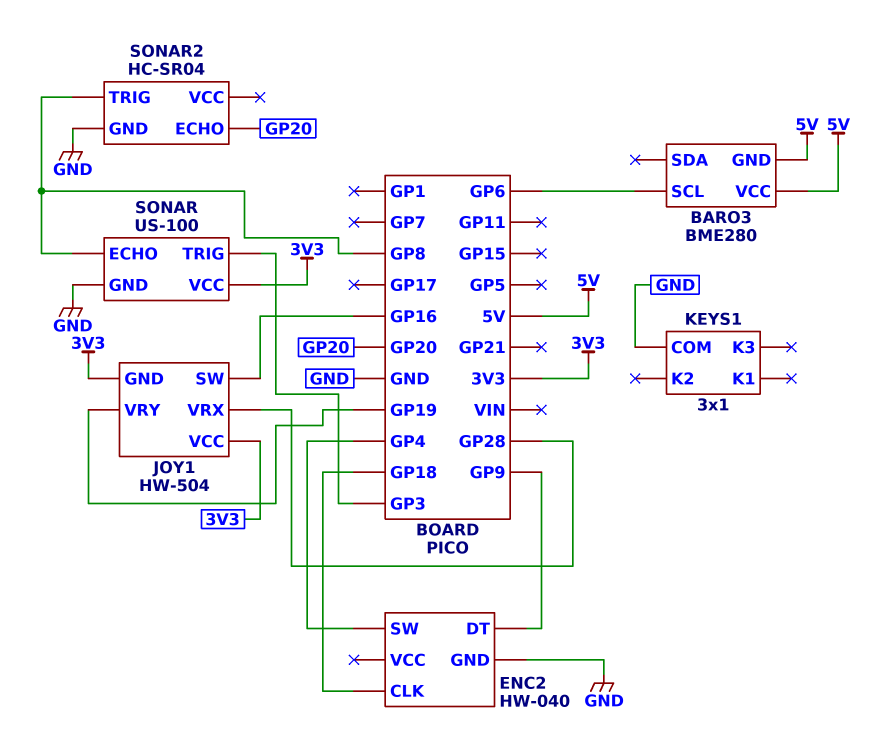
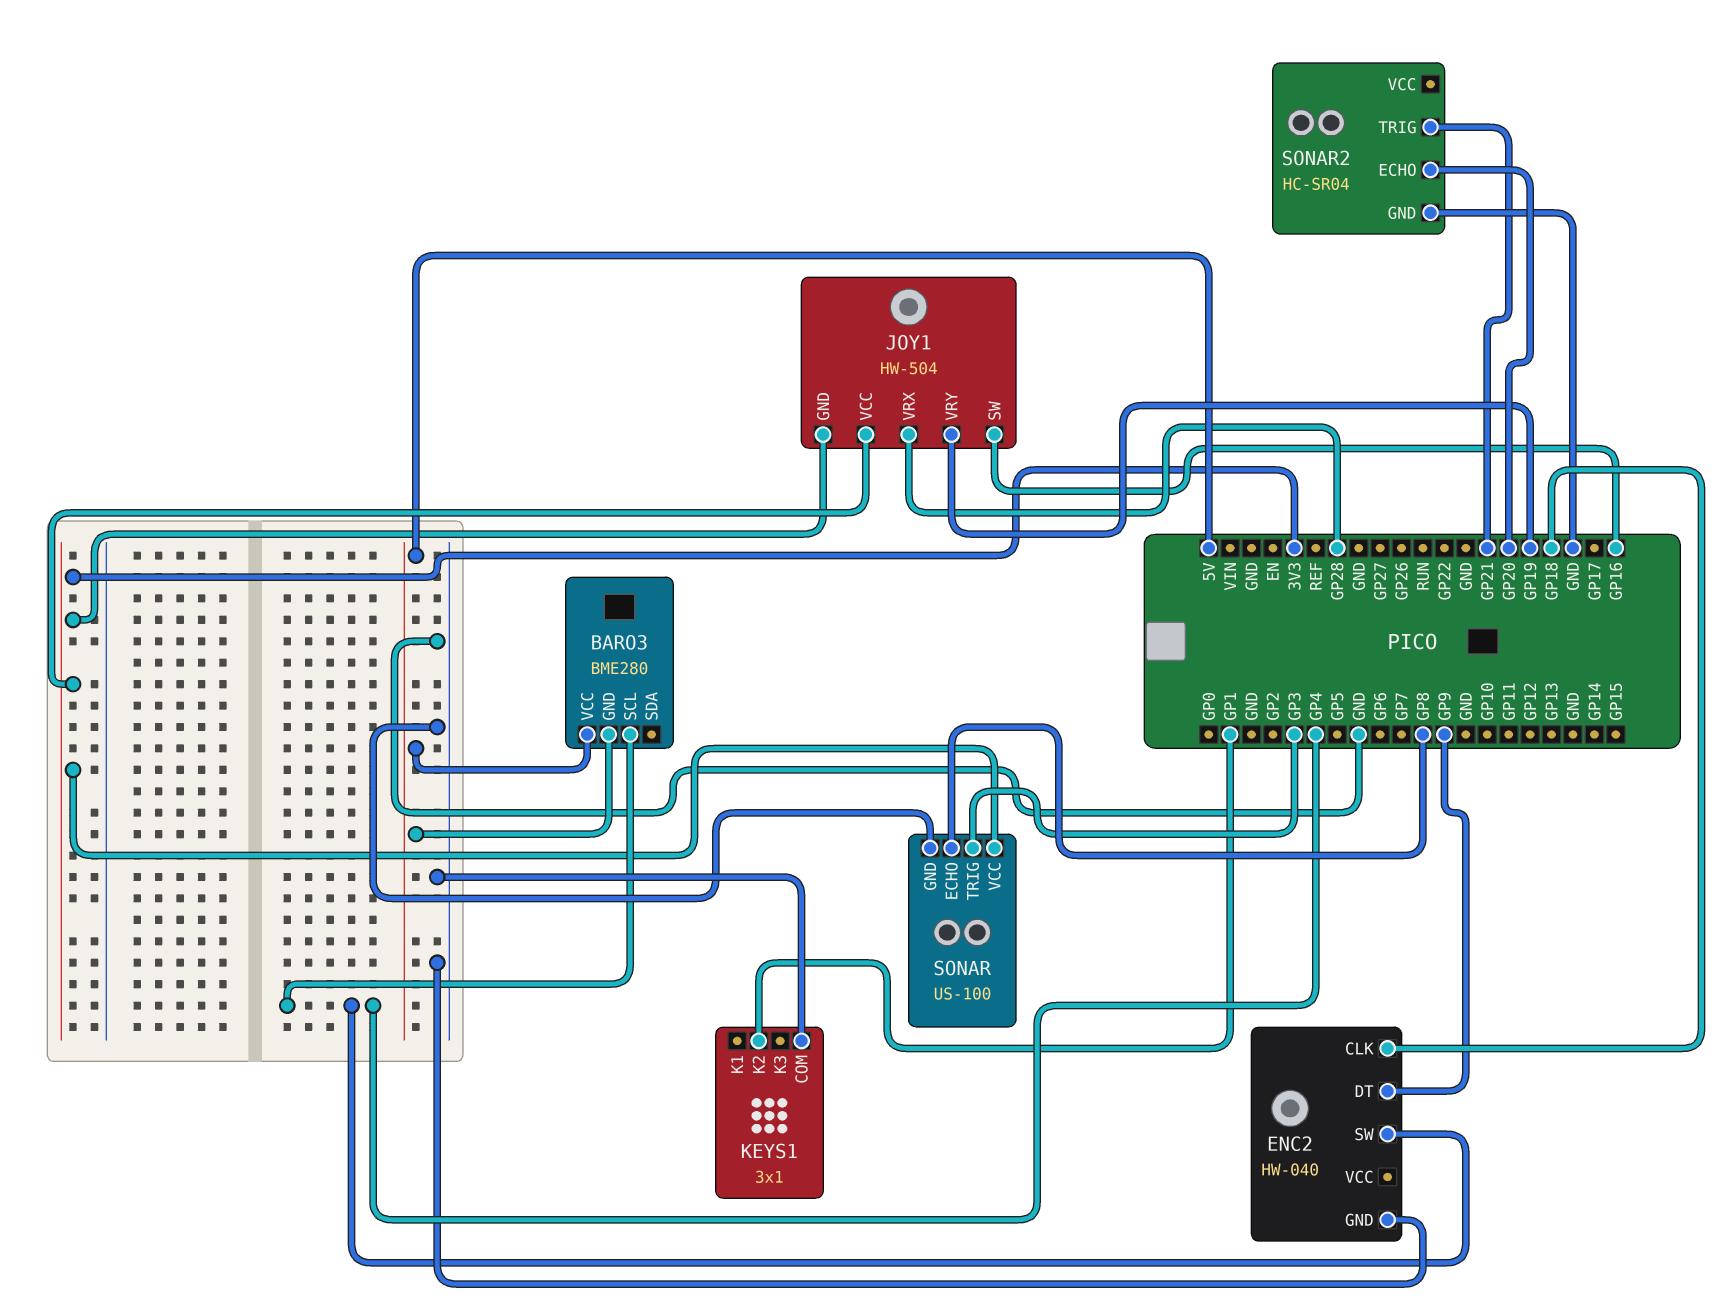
BARO3 pin SCL: GP6 -> GP4
KEYS1 pin K2: none -> GP1
SONAR2 pin TRIG: GP8 -> GP21

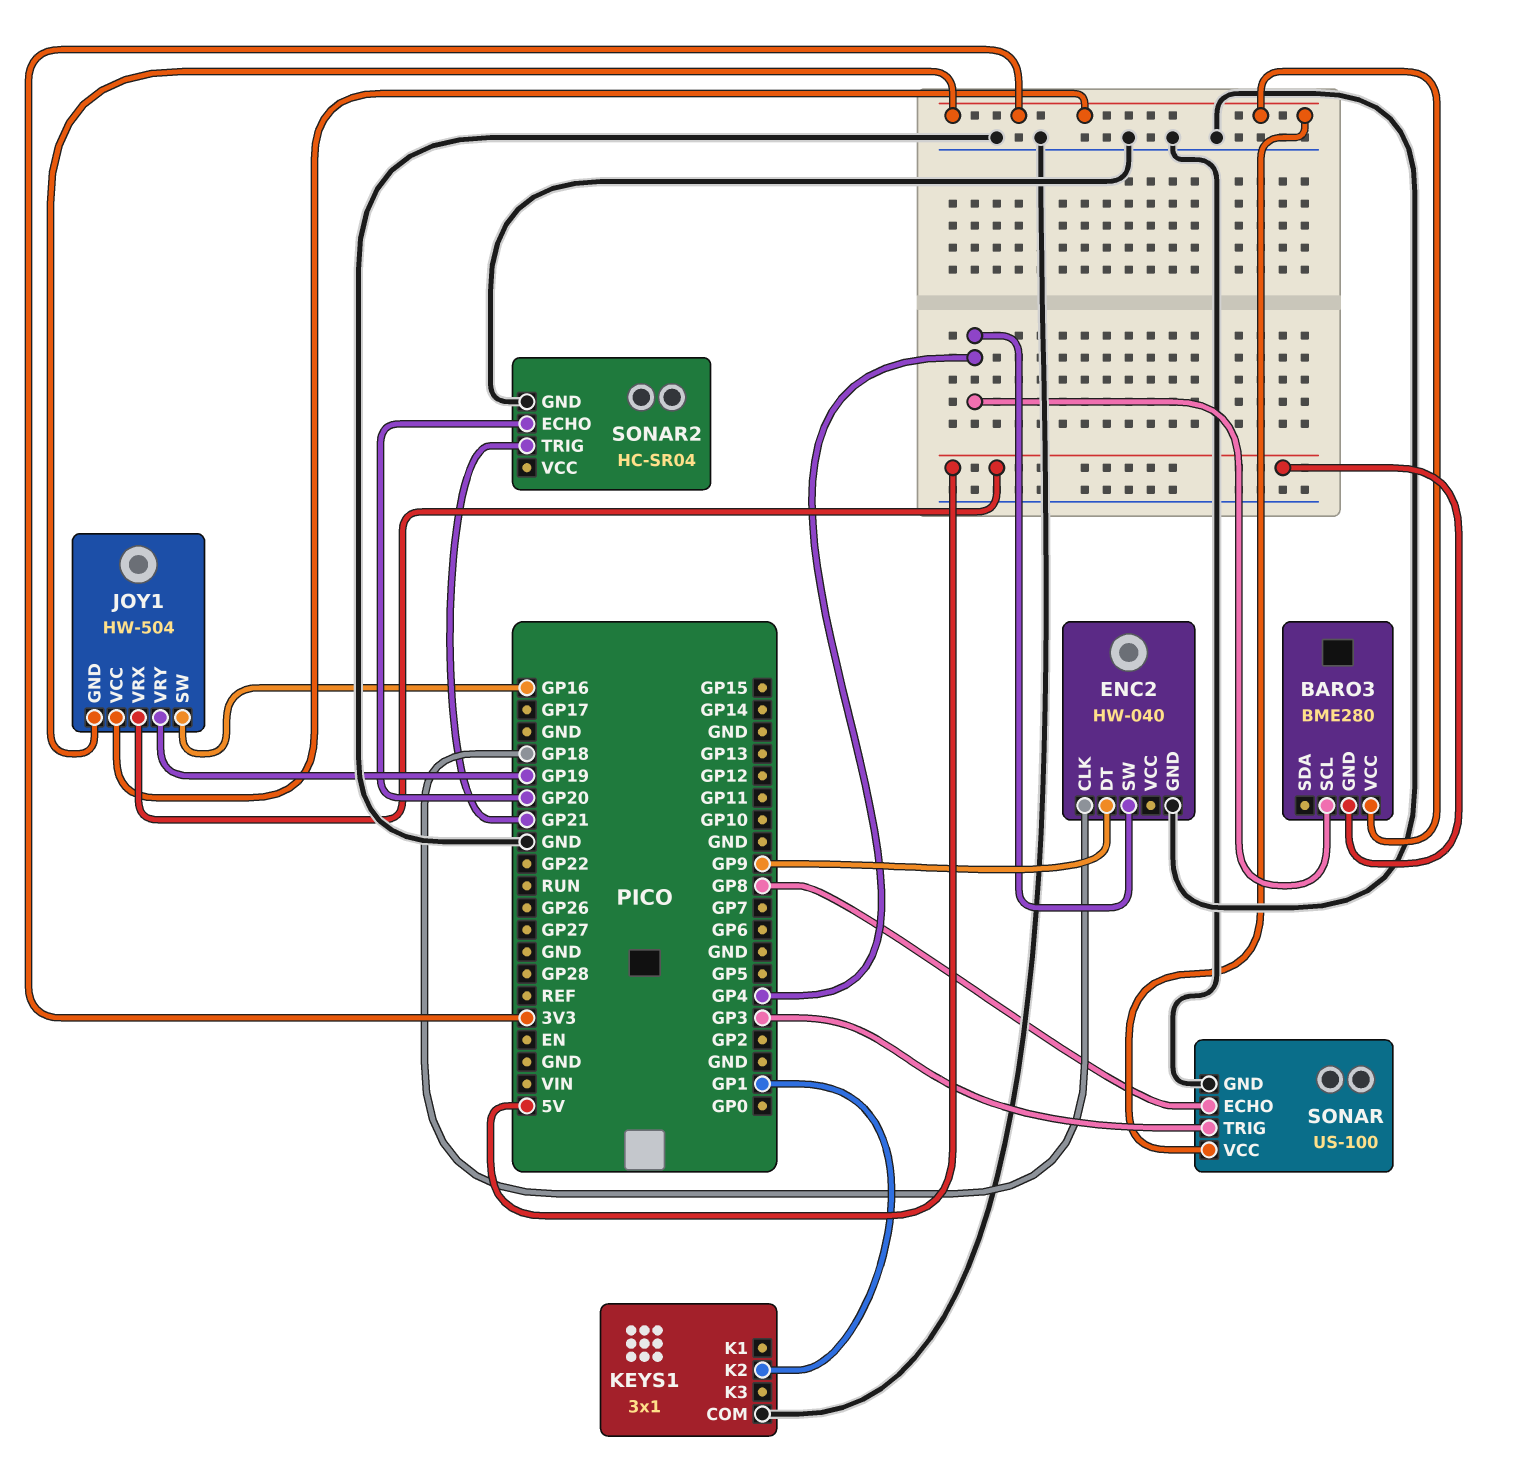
BARO3 pin VCC: 5V -> 3V3
JOY1 pin VRX: GP28 -> 5V

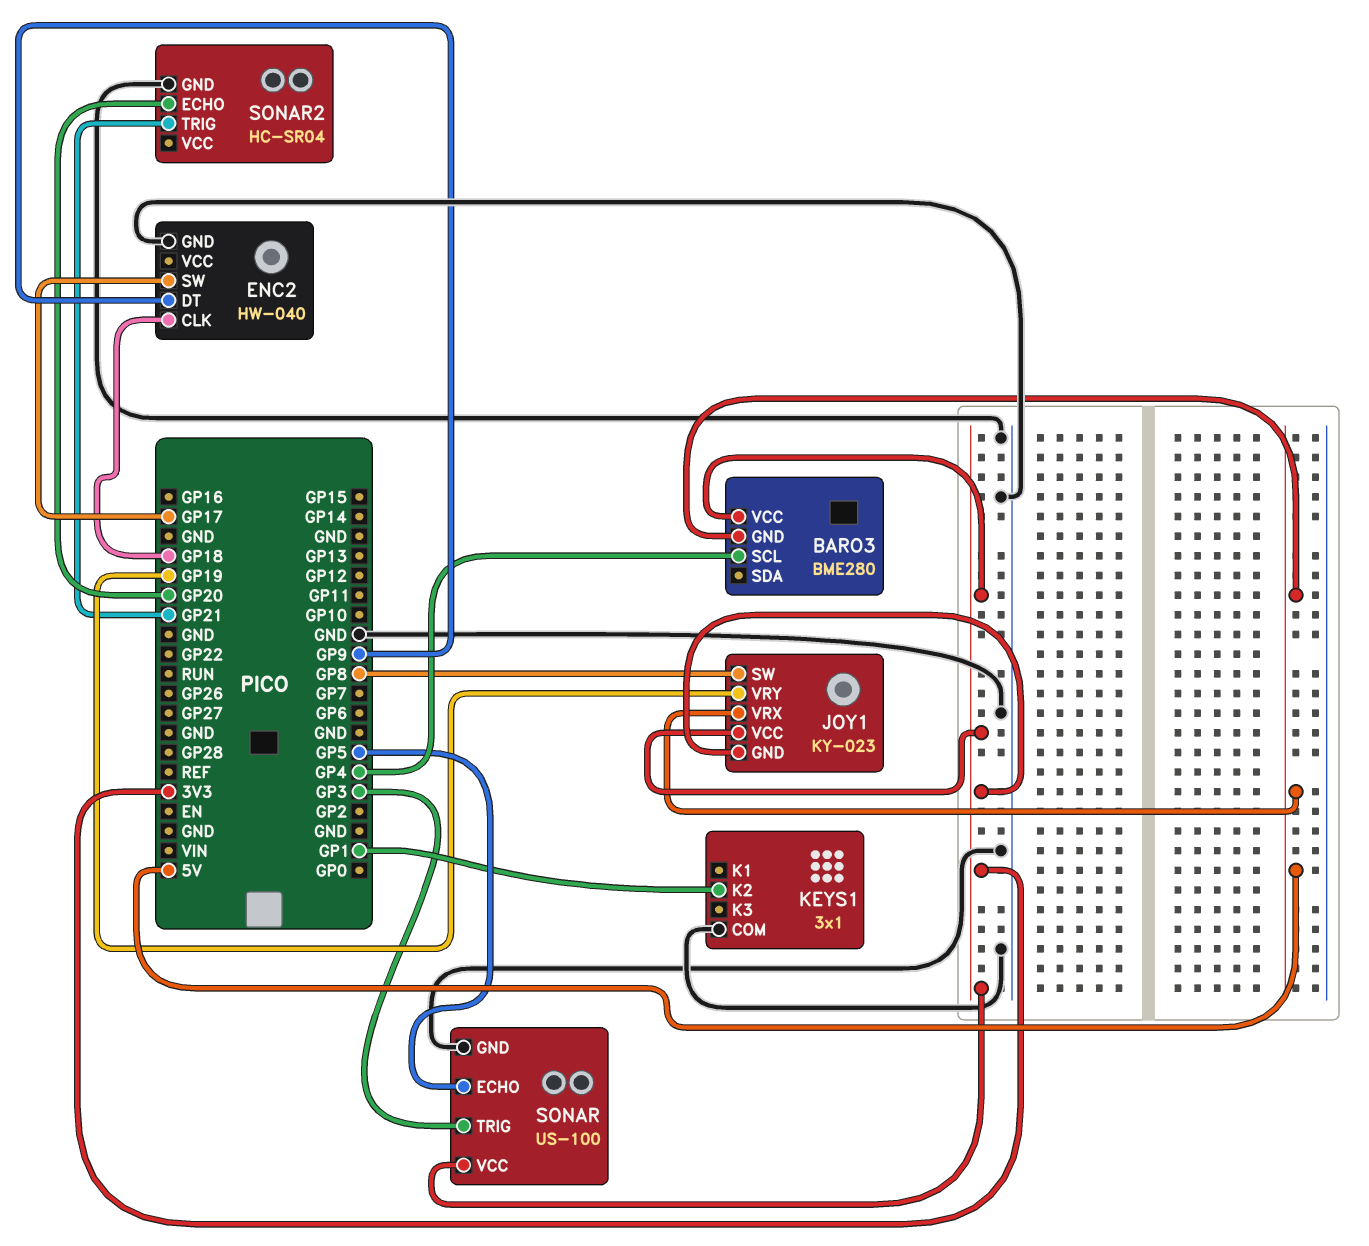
ENC2 pin SW: GP4 -> GP17
JOY1: HW-504 -> KY-023
JOY1 pin SW: GP16 -> GP8
SONAR pin ECHO: GP8 -> GP5

